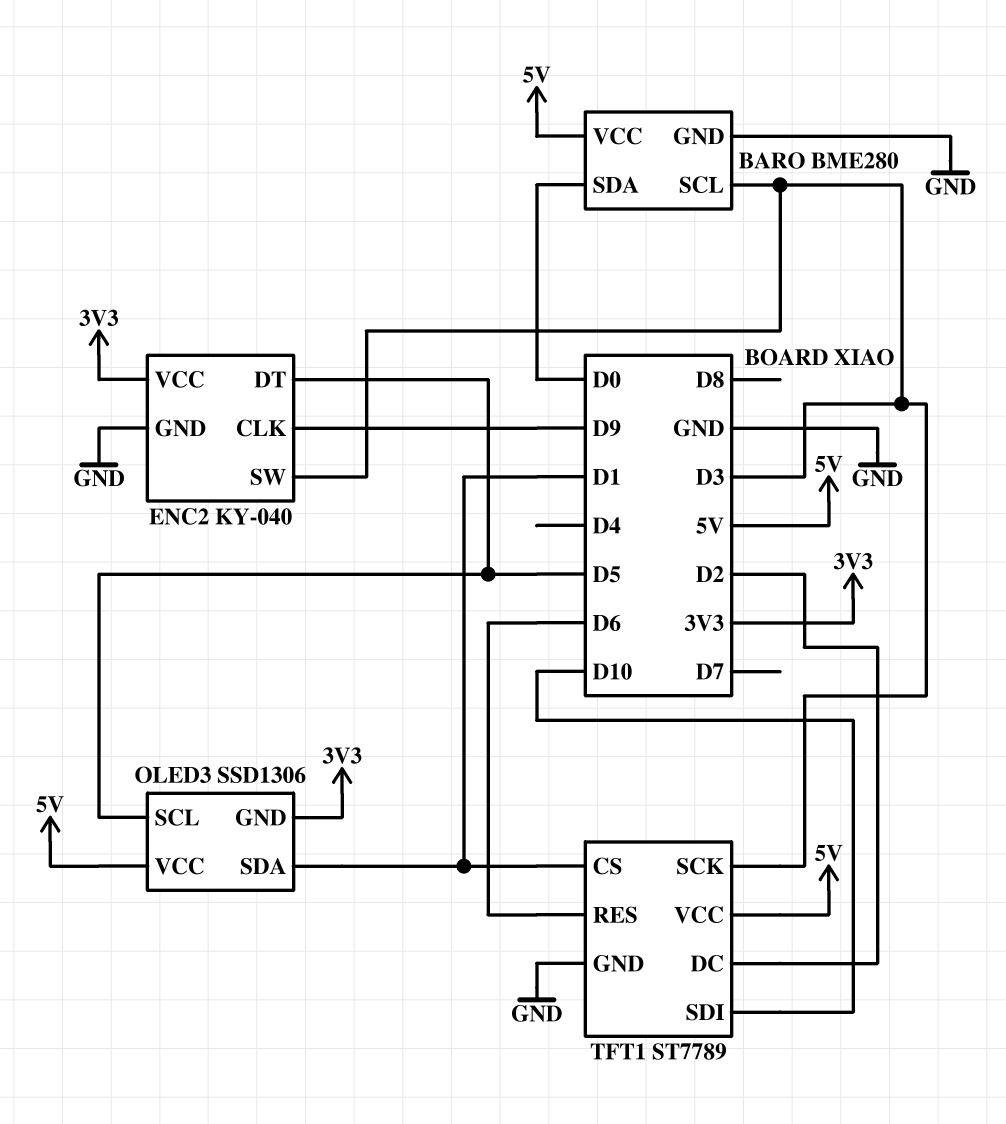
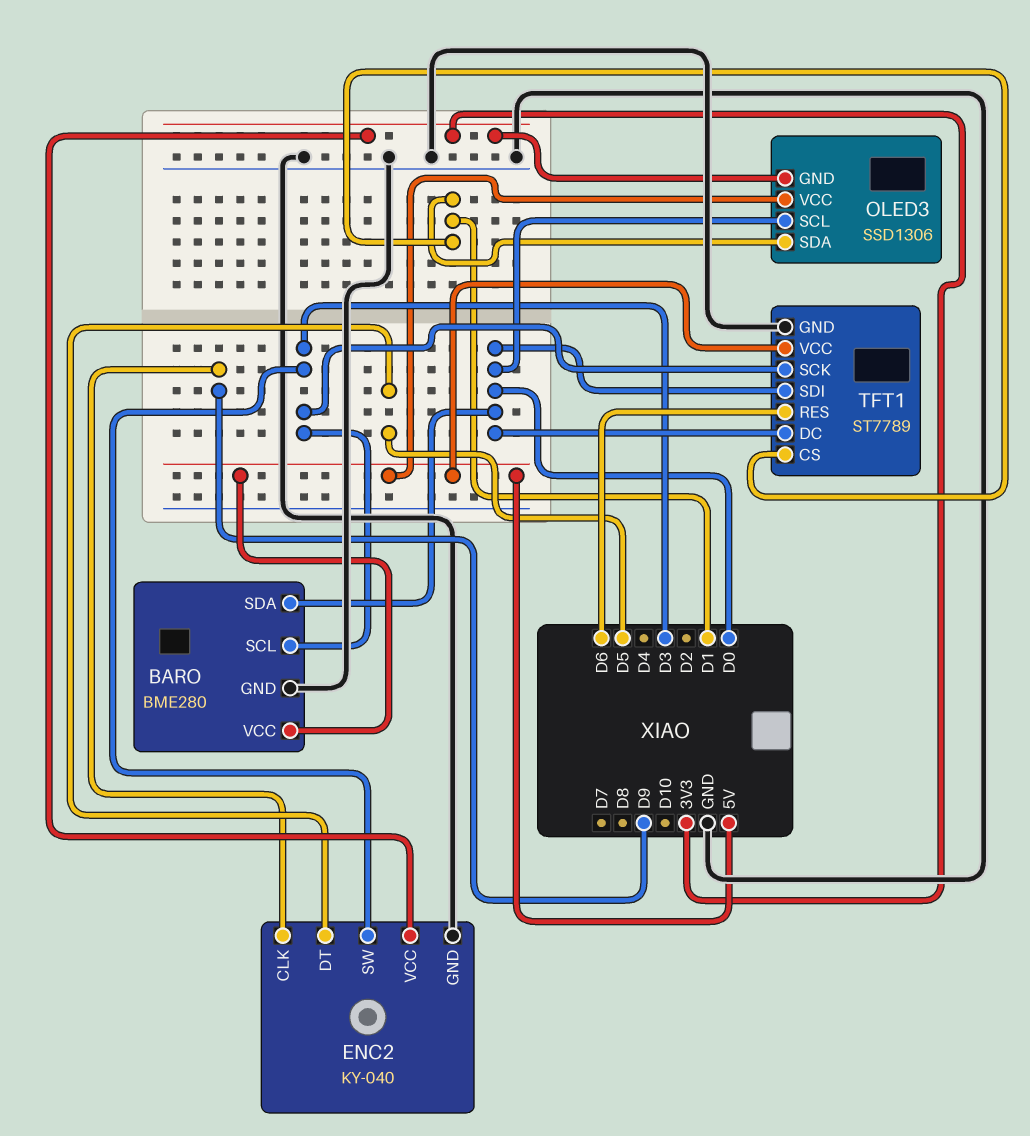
OLED3 pin SCL: D5 -> D0
TFT1 pin DC: D2 -> D0
TFT1 pin SDI: D10 -> D0

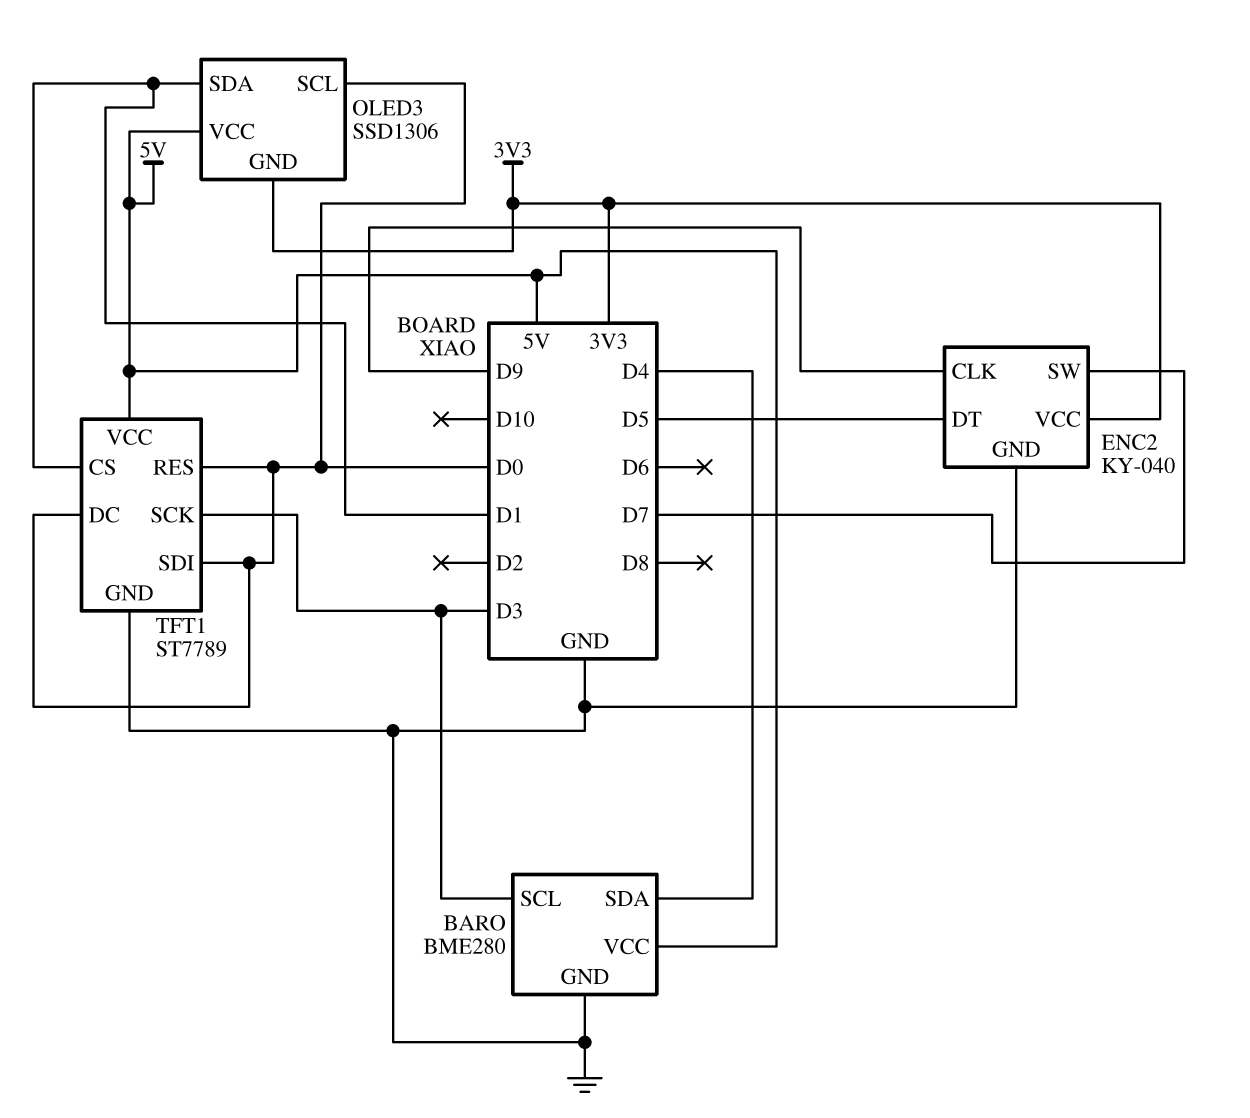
BARO pin SDA: D0 -> D4
ENC2 pin SW: D3 -> D7
TFT1 pin RES: D6 -> D0

